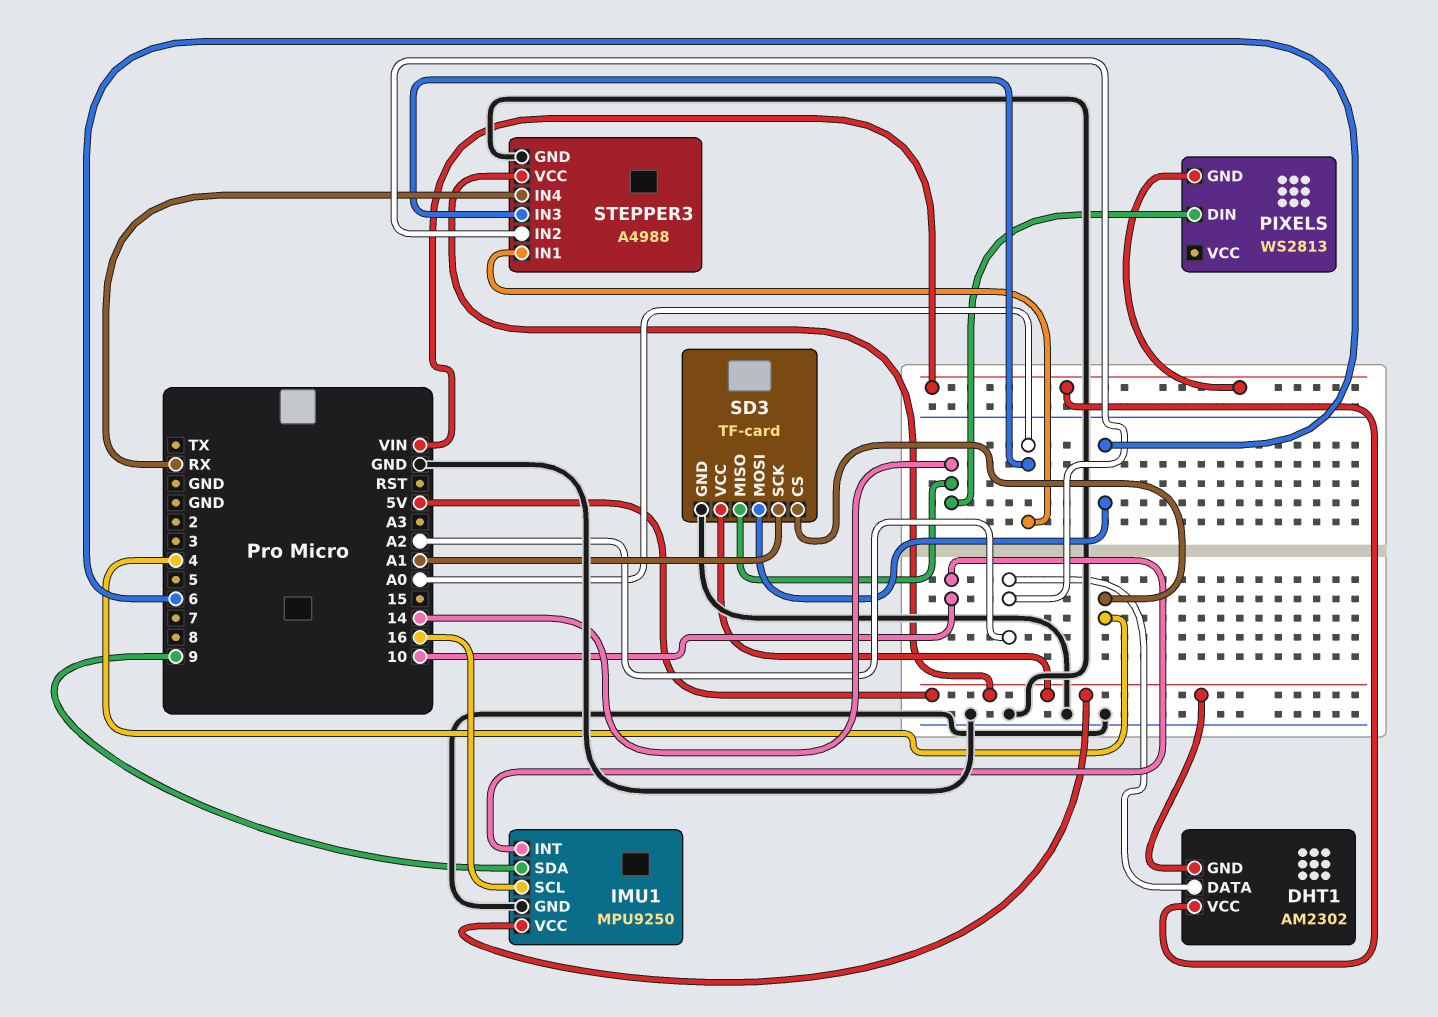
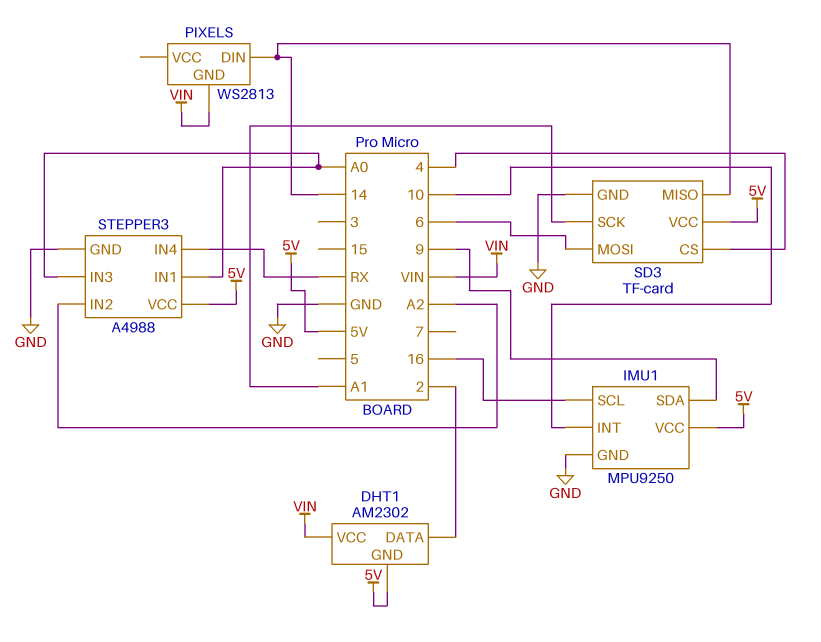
DHT1 pin DATA: A2 -> 2

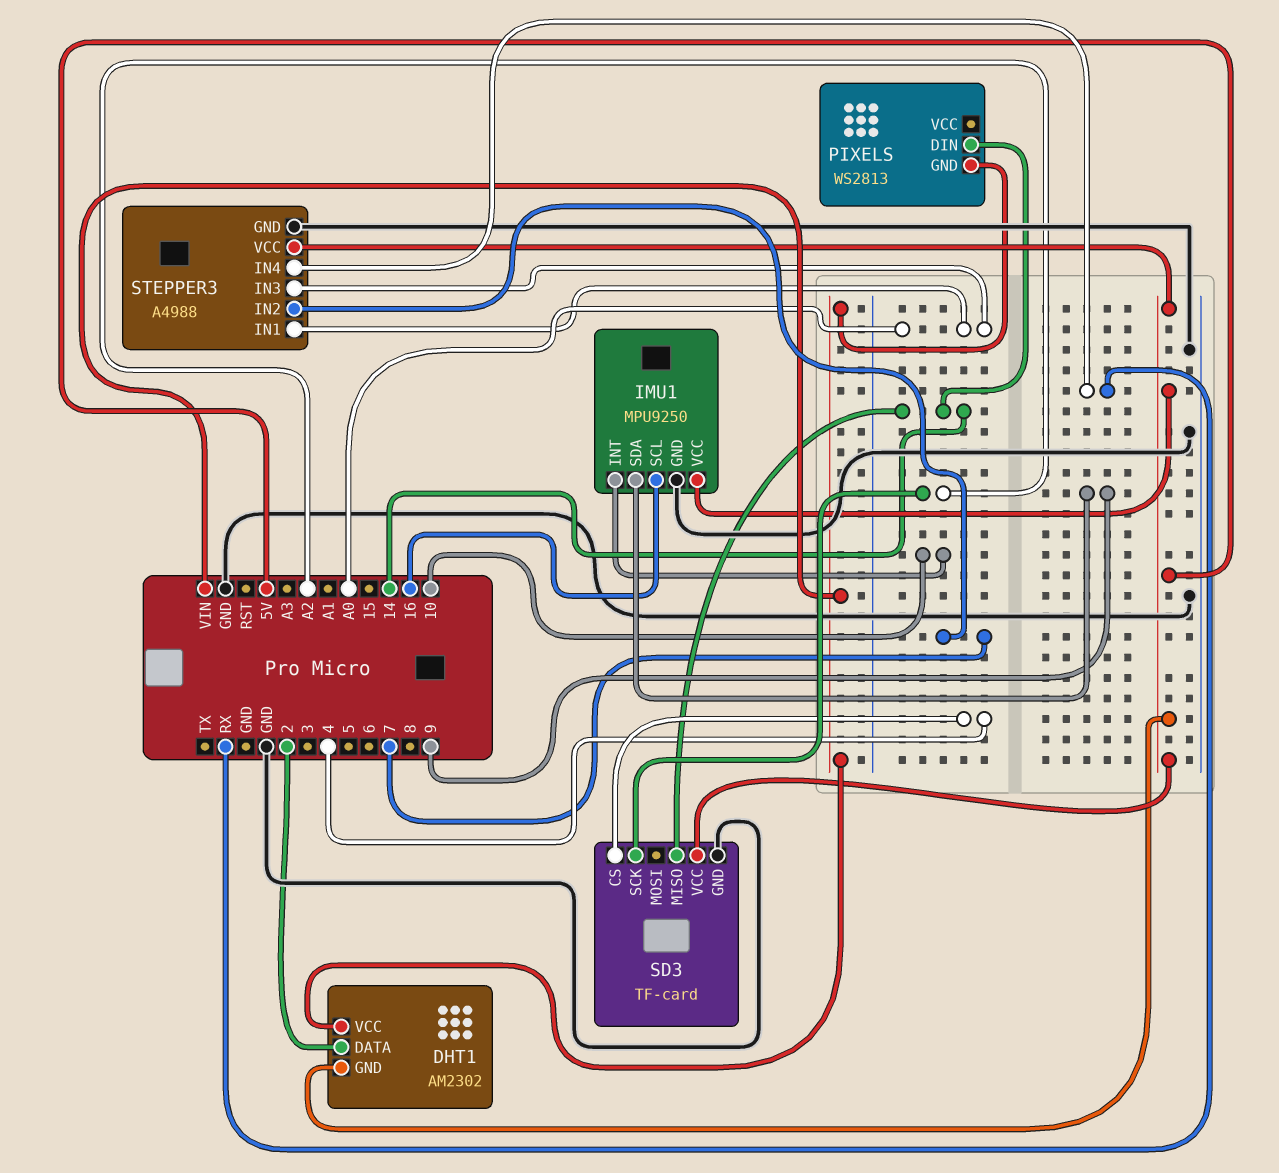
SD3 pin MOSI: 6 -> none
SD3 pin SCK: A1 -> A2
STEPPER3 pin IN2: A2 -> 7

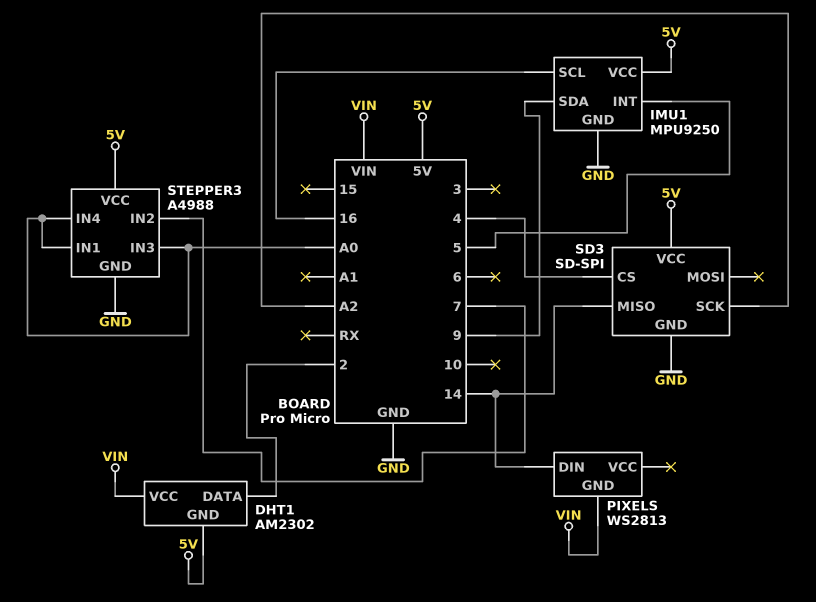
IMU1 pin INT: 10 -> 5
SD3: TF-card -> SD-SPI
STEPPER3 pin IN4: RX -> A0

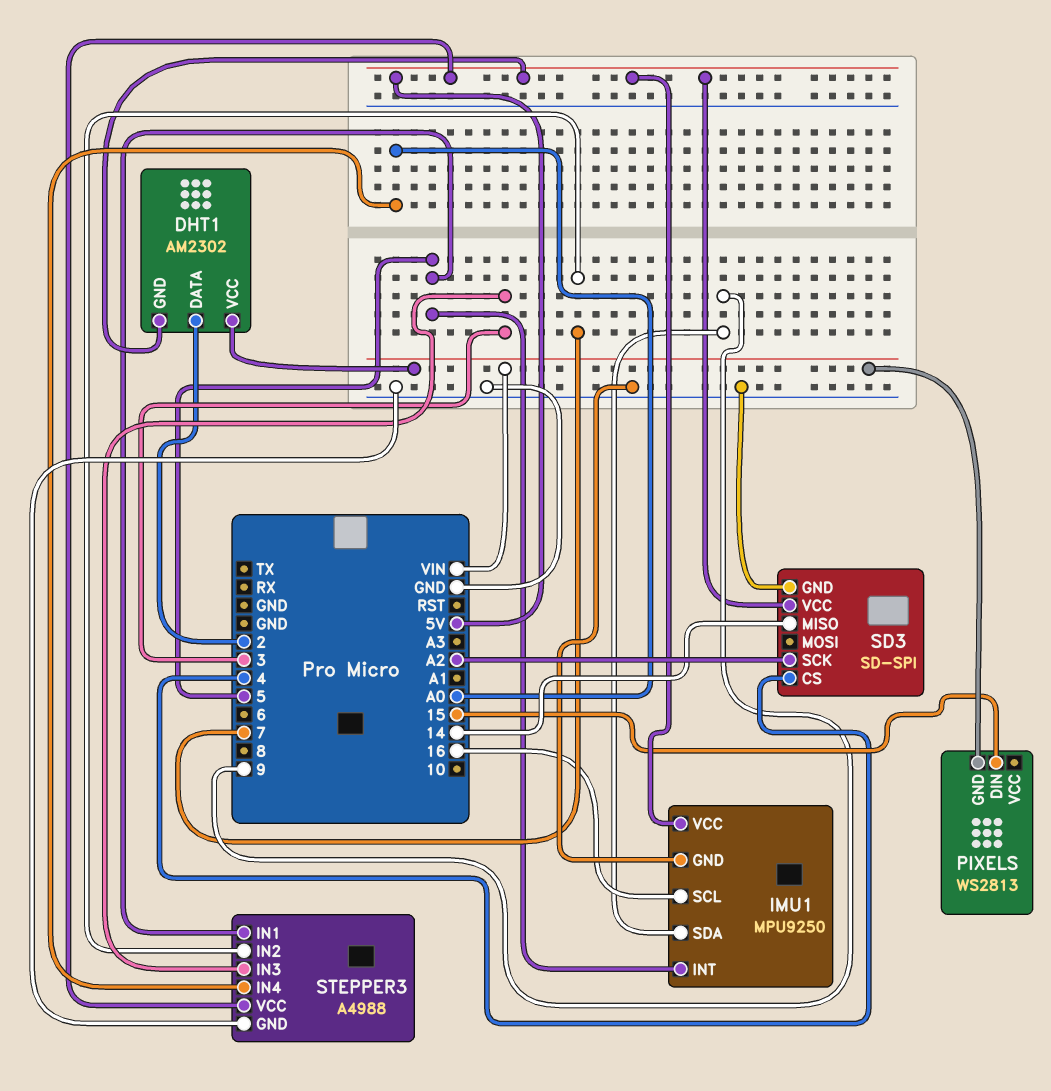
PIXELS pin DIN: 14 -> 15
STEPPER3 pin IN1: A0 -> 5
STEPPER3 pin IN3: A0 -> 3

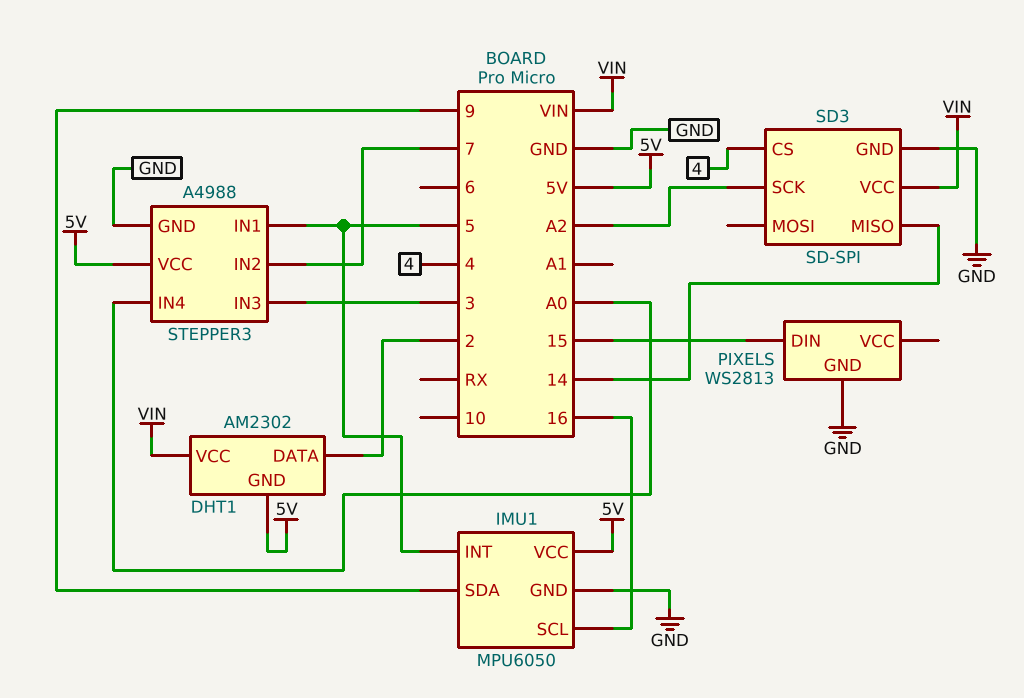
IMU1: MPU9250 -> MPU6050
PIXELS pin GND: VIN -> GND
SD3 pin VCC: 5V -> VIN

